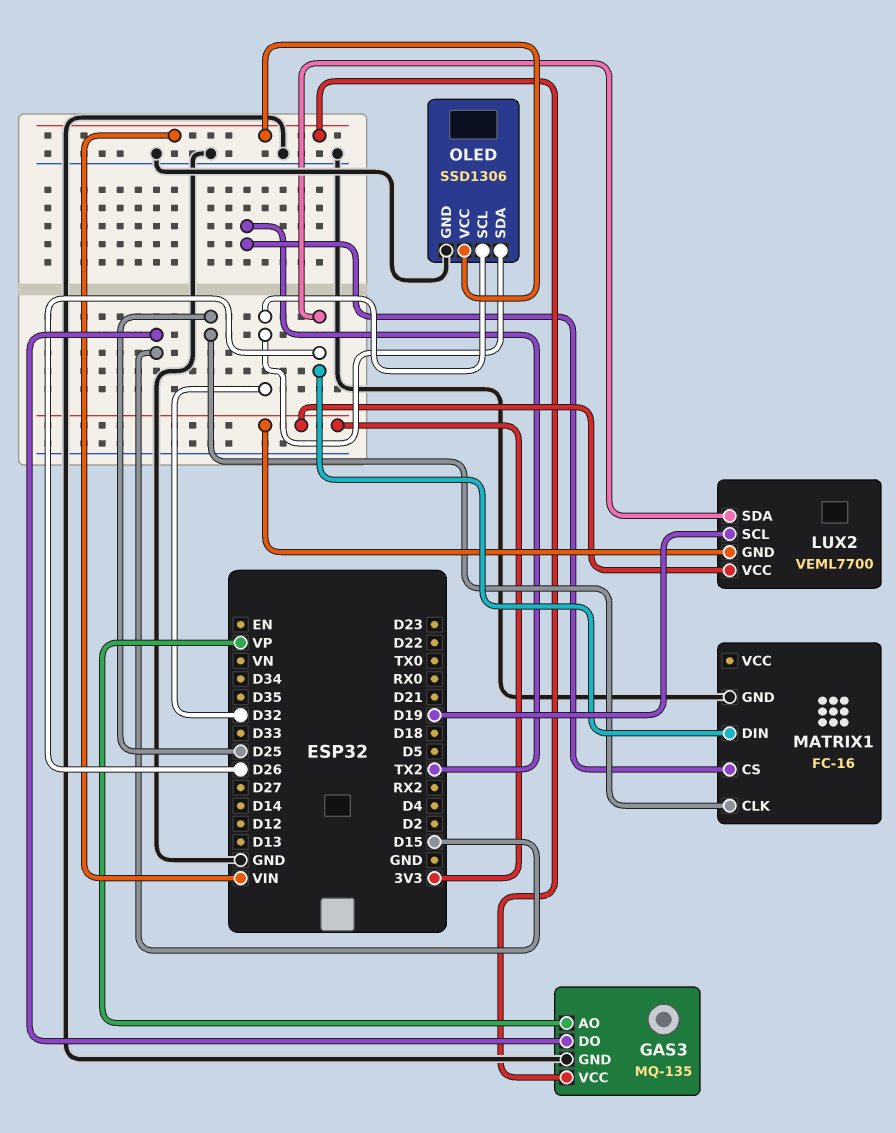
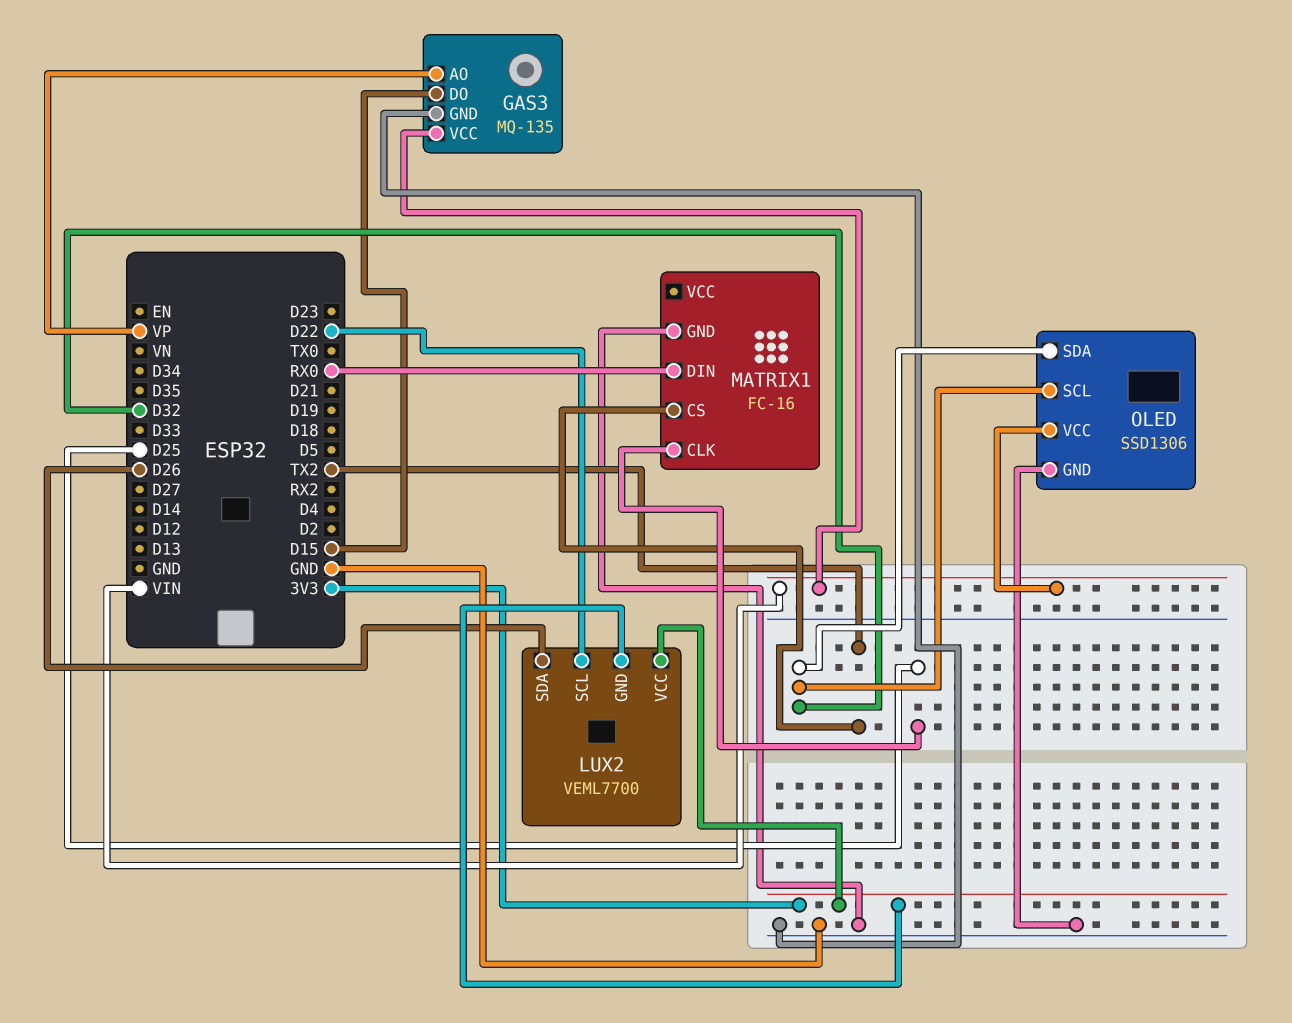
LUX2 pin SCL: D19 -> D22
MATRIX1 pin DIN: D26 -> RX0

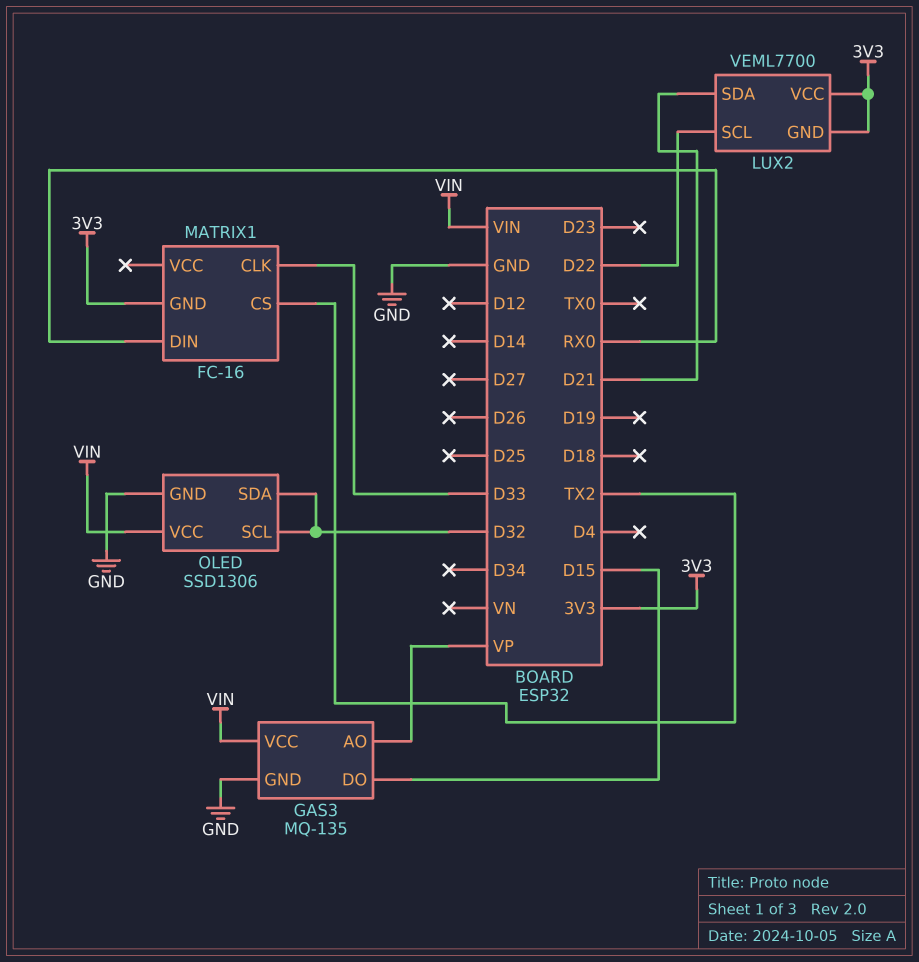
LUX2 pin SDA: D26 -> D21
MATRIX1 pin CLK: D25 -> D33
MATRIX1 pin GND: GND -> 3V3

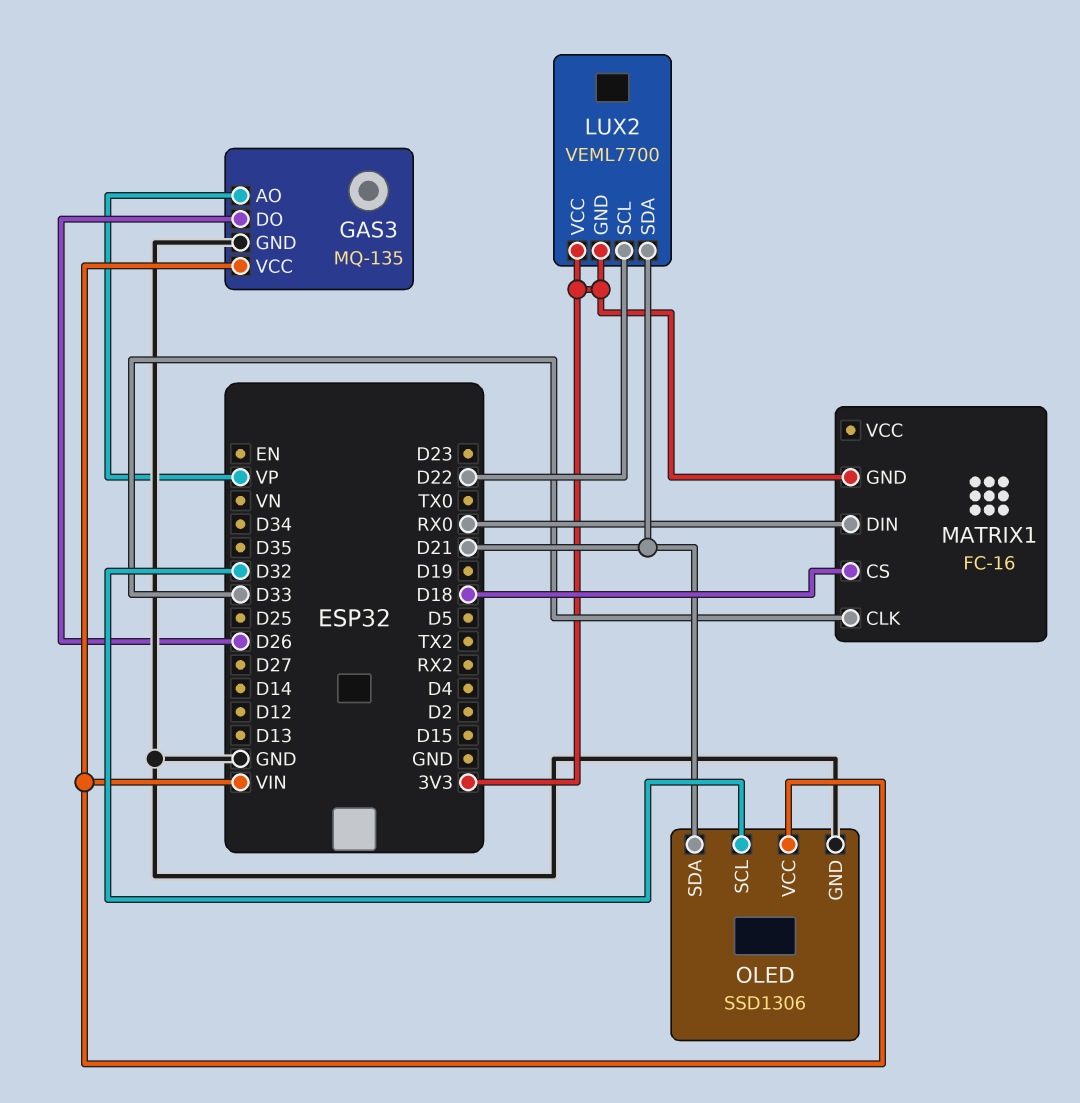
GAS3 pin DO: D15 -> D26
MATRIX1 pin CS: TX2 -> D18
OLED pin SDA: D32 -> D21

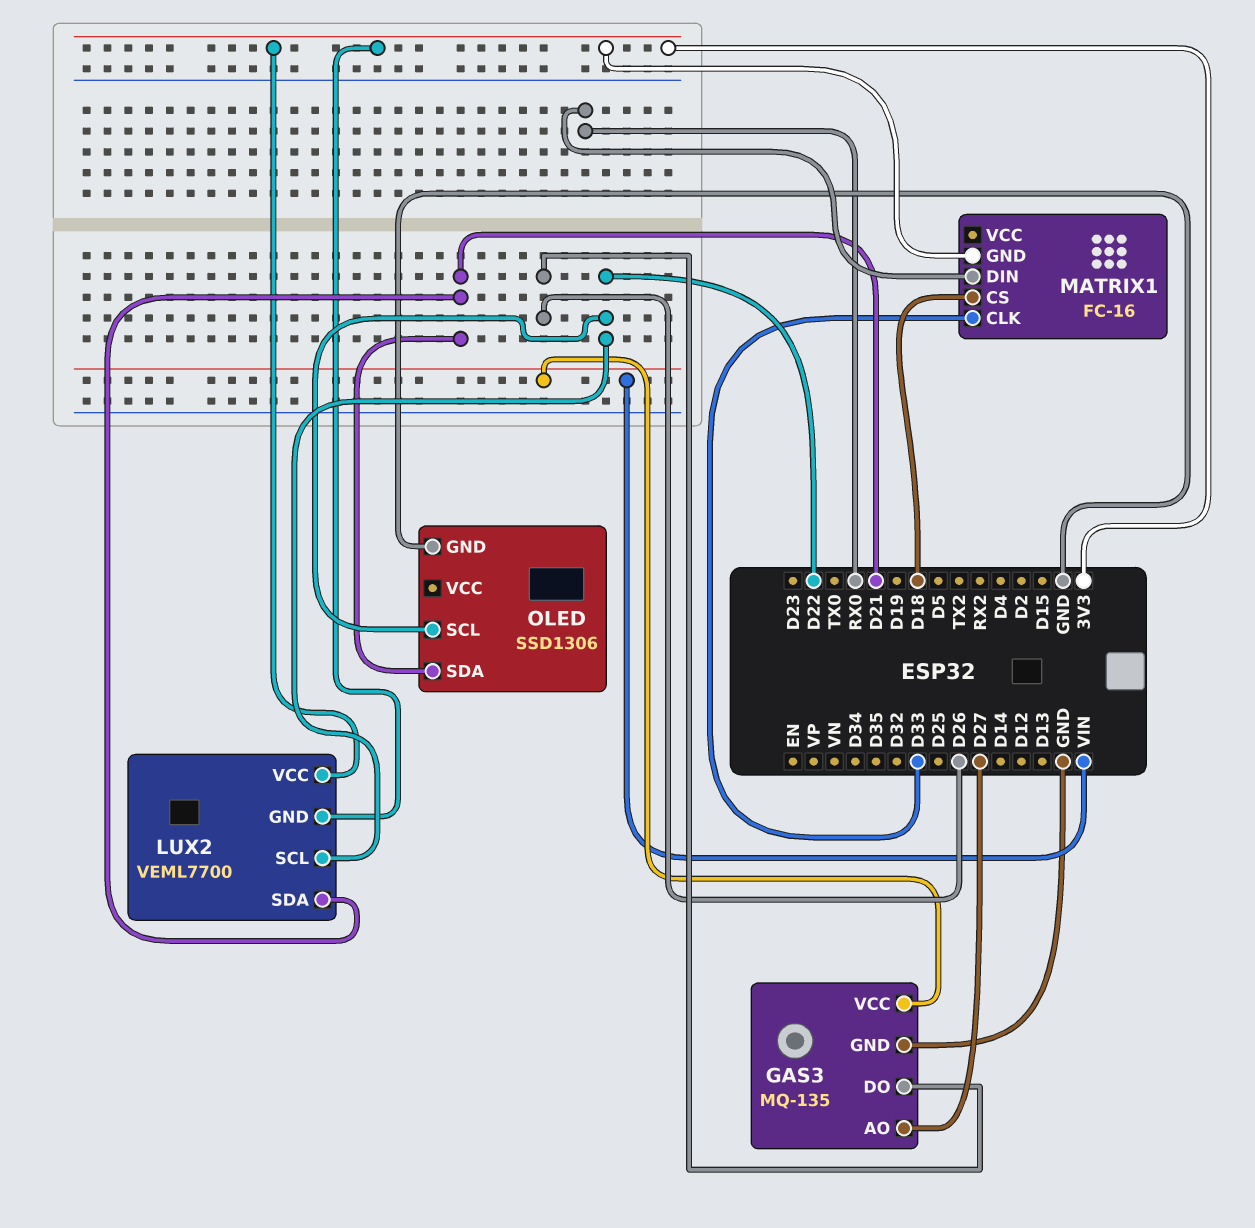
GAS3 pin AO: VP -> D27
OLED pin SCL: D32 -> D22
OLED pin VCC: VIN -> none

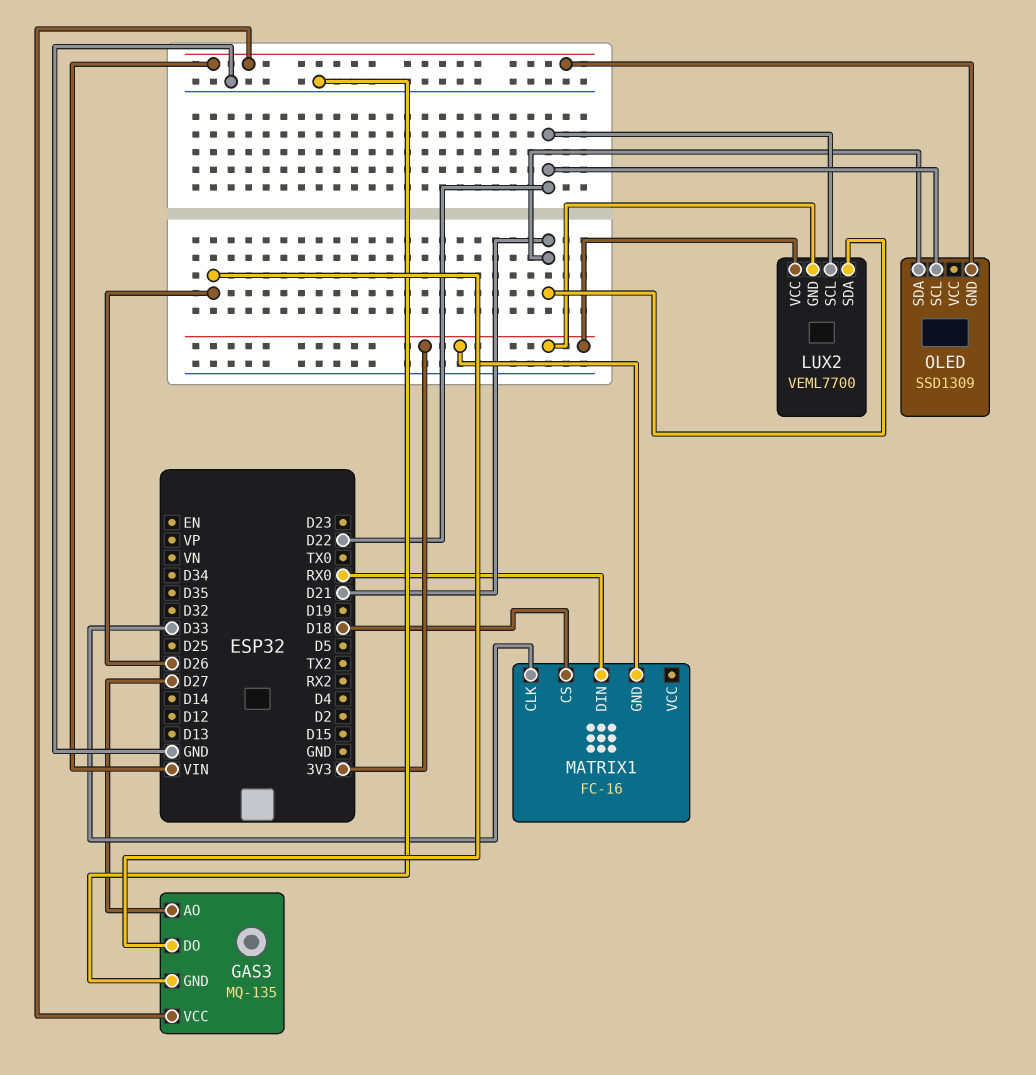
OLED: SSD1306 -> SSD1309
OLED pin GND: GND -> VIN

